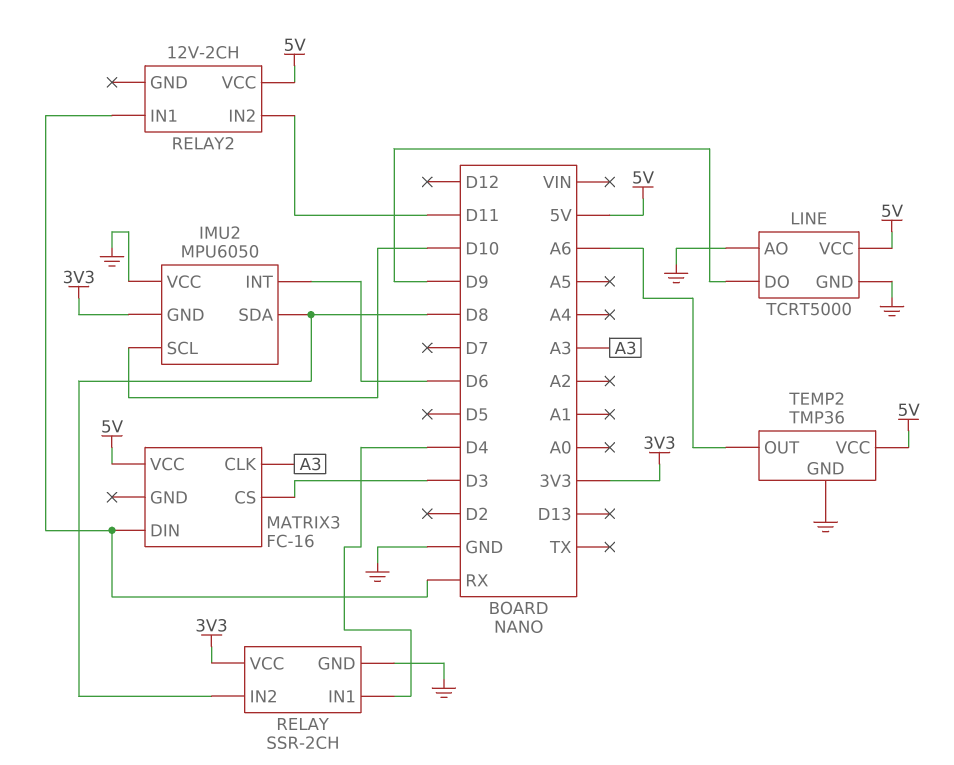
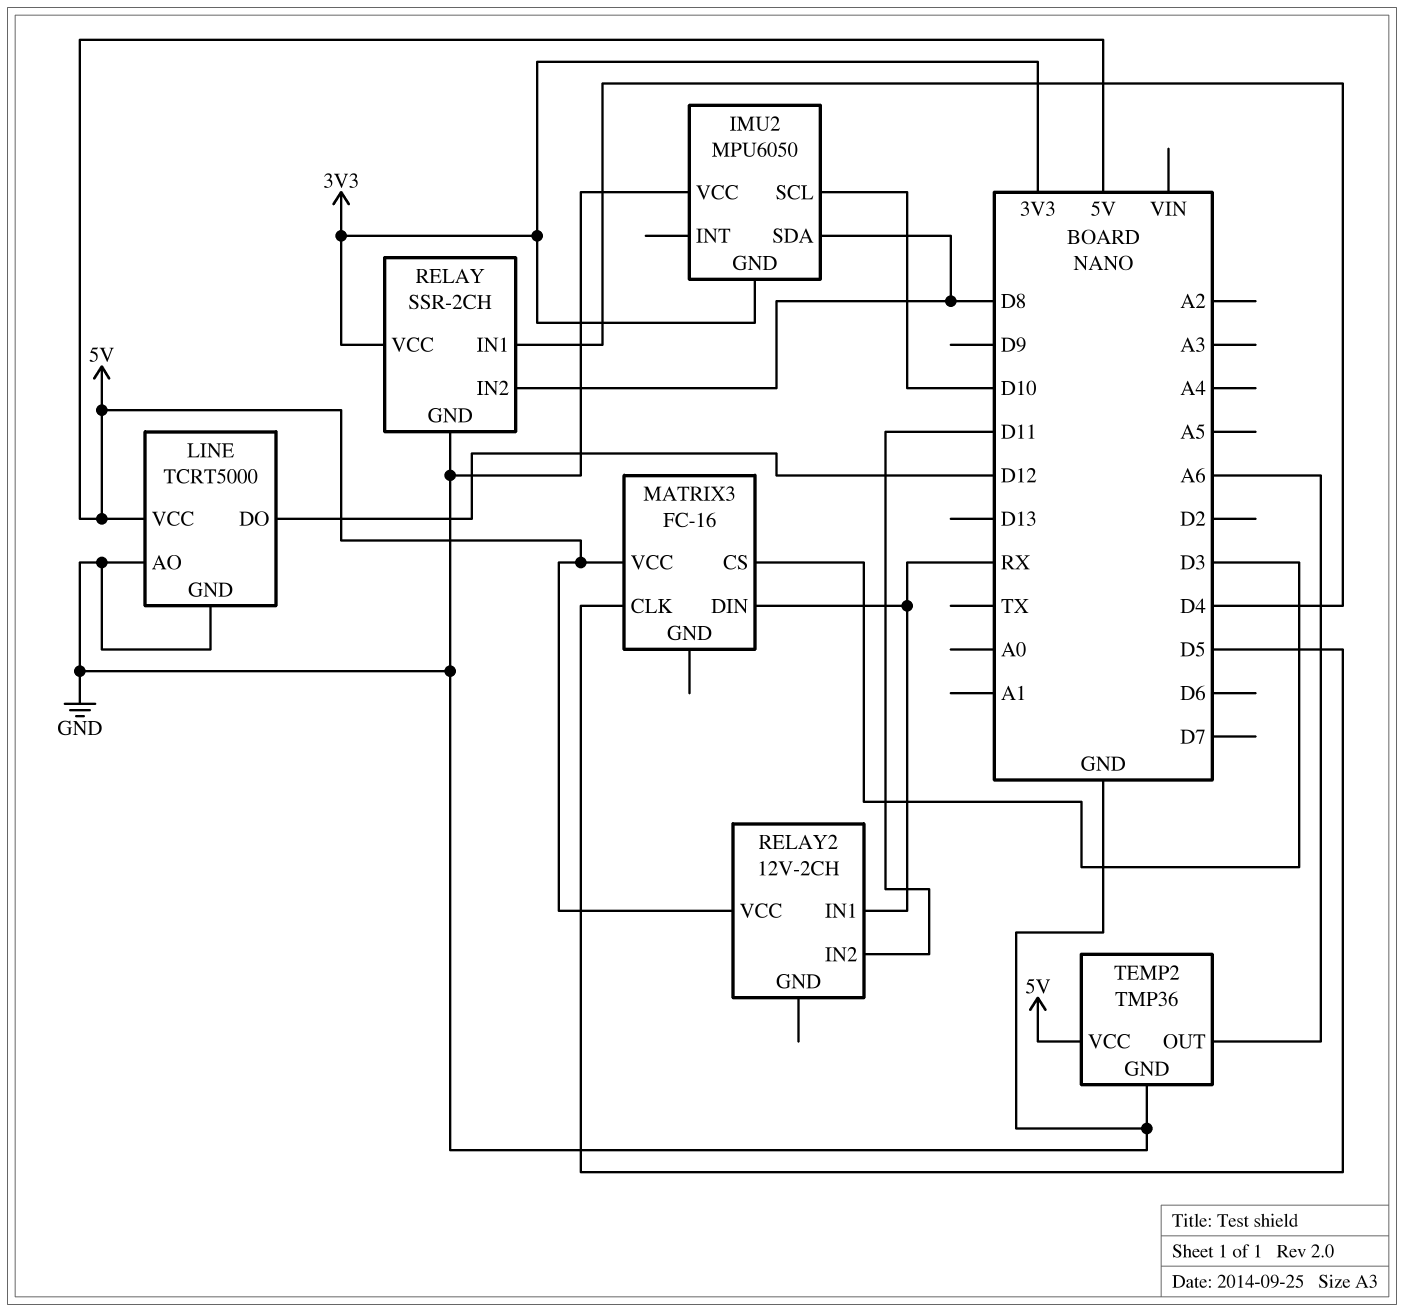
IMU2 pin INT: D6 -> none
LINE pin DO: D9 -> D12
MATRIX3 pin CLK: A3 -> D5

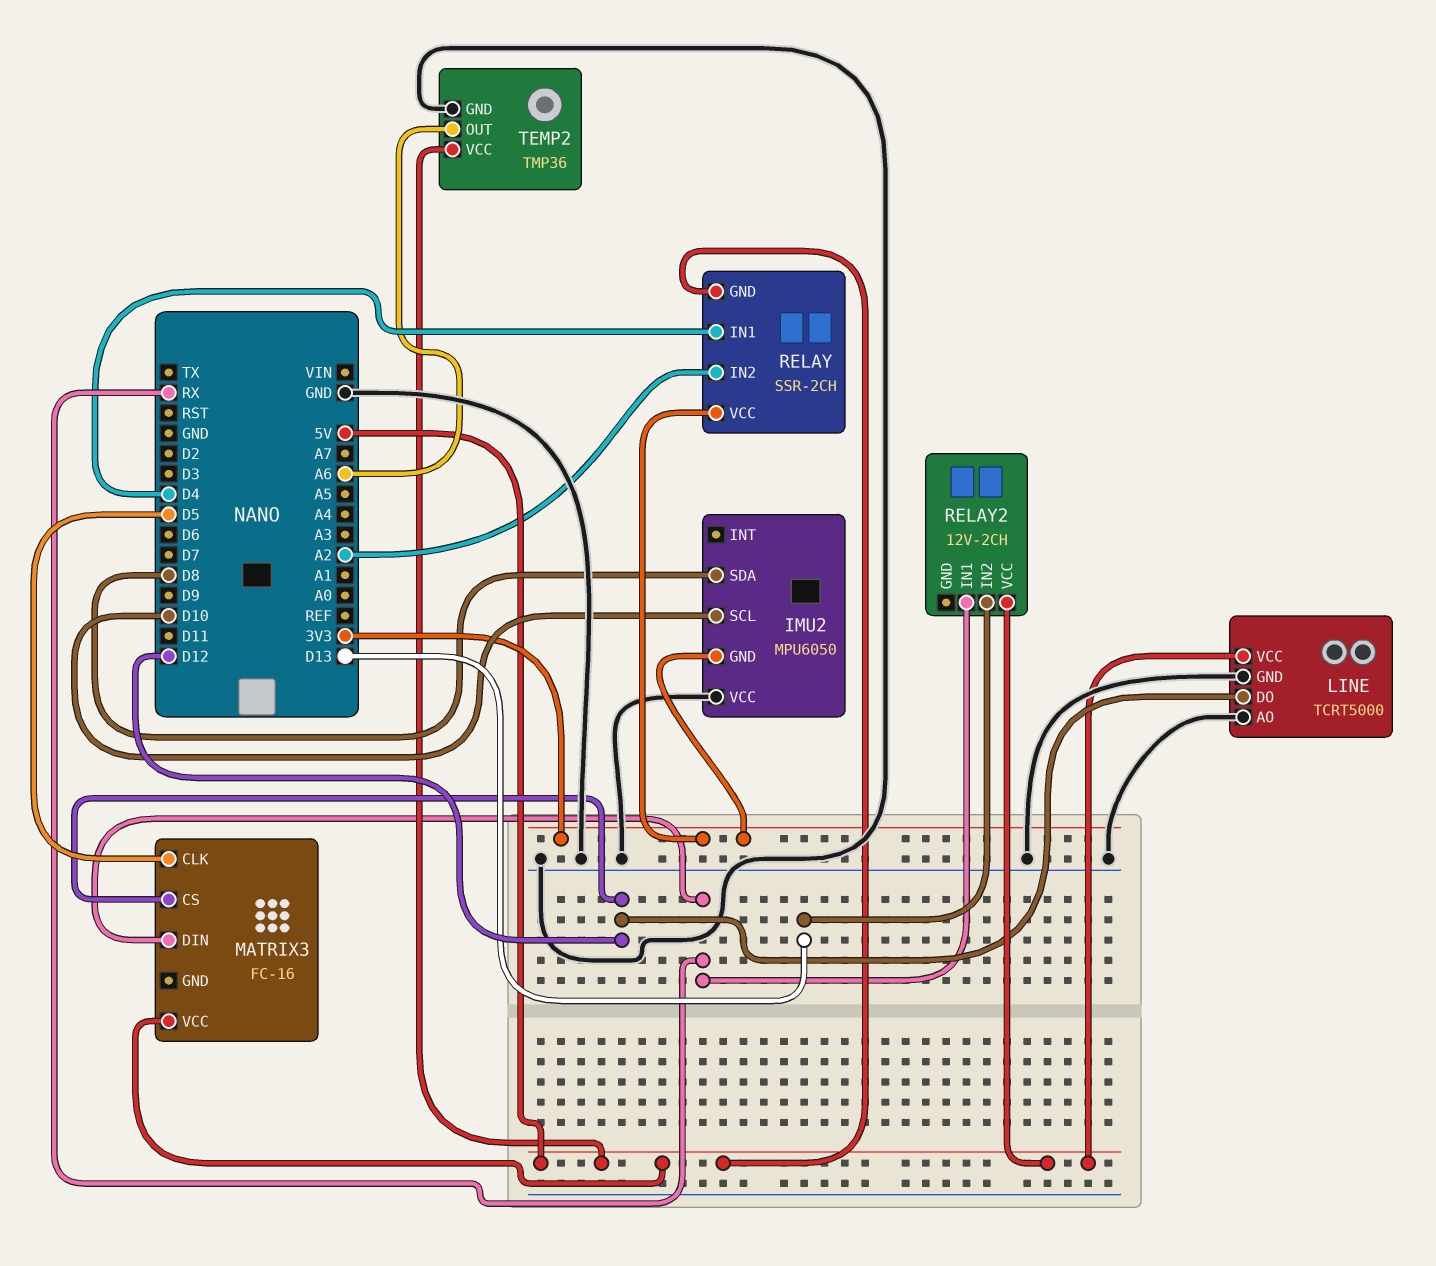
MATRIX3 pin CS: D3 -> D12
RELAY pin GND: GND -> 5V
RELAY pin IN2: D8 -> A2
RELAY2 pin IN2: D11 -> D13

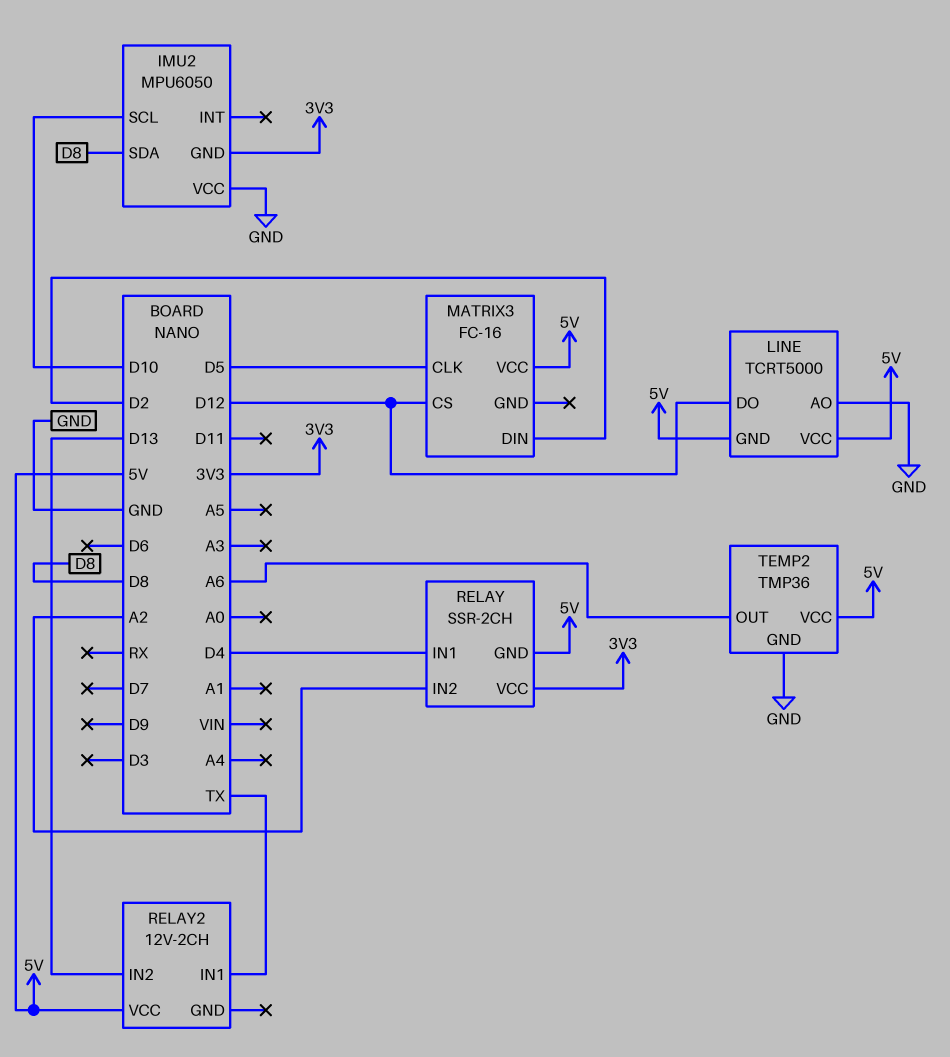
LINE pin GND: GND -> 5V
MATRIX3 pin DIN: RX -> D2
RELAY2 pin IN1: RX -> TX

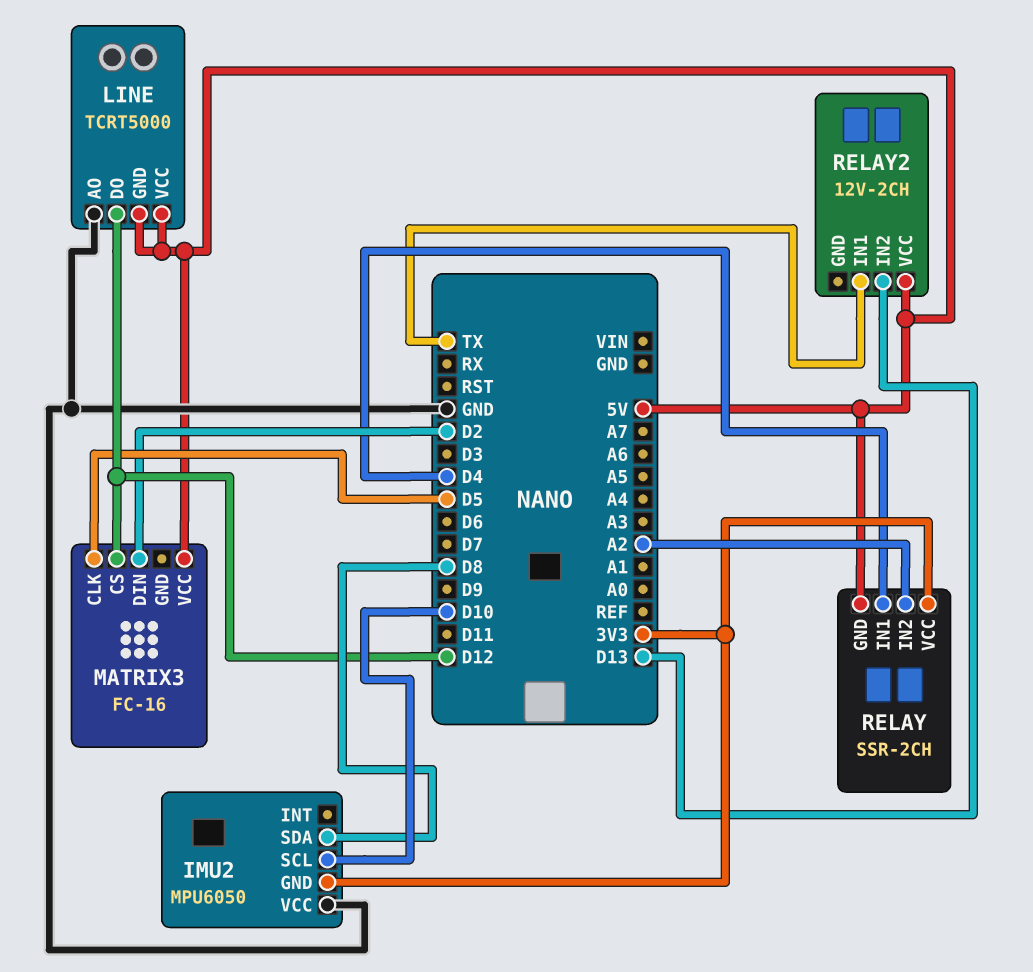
TEMP2: TMP36 -> none
TEMP2 pin GND: GND -> none
TEMP2 pin OUT: A6 -> none
TEMP2 pin VCC: 5V -> none

